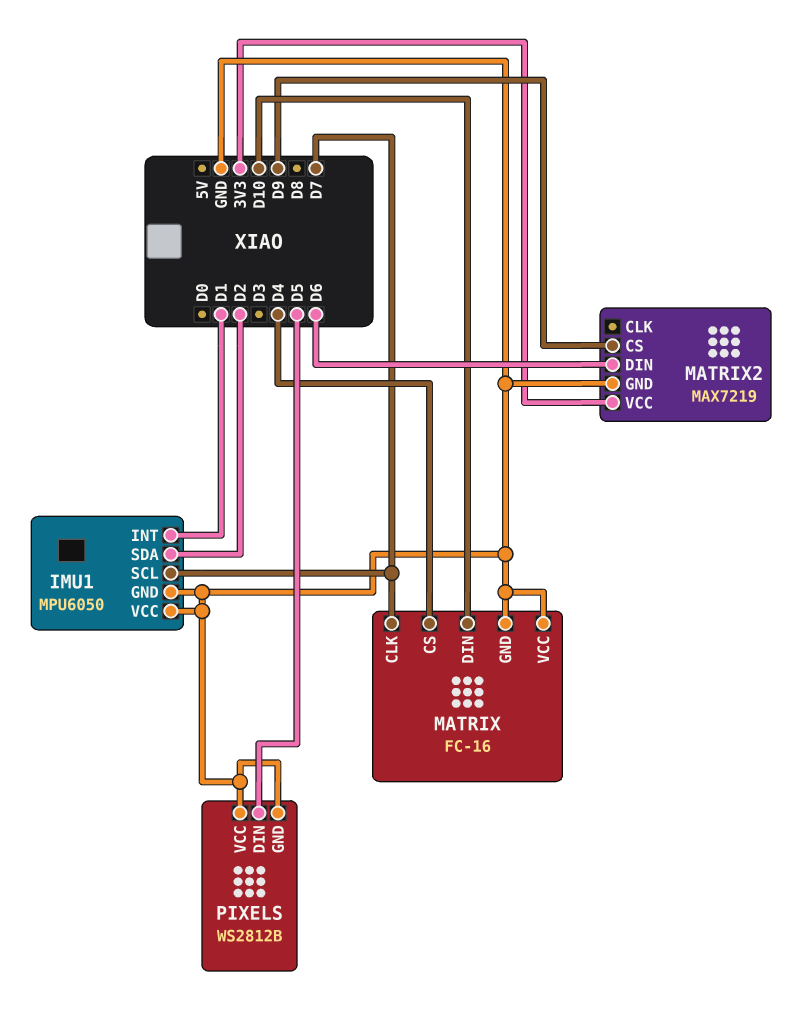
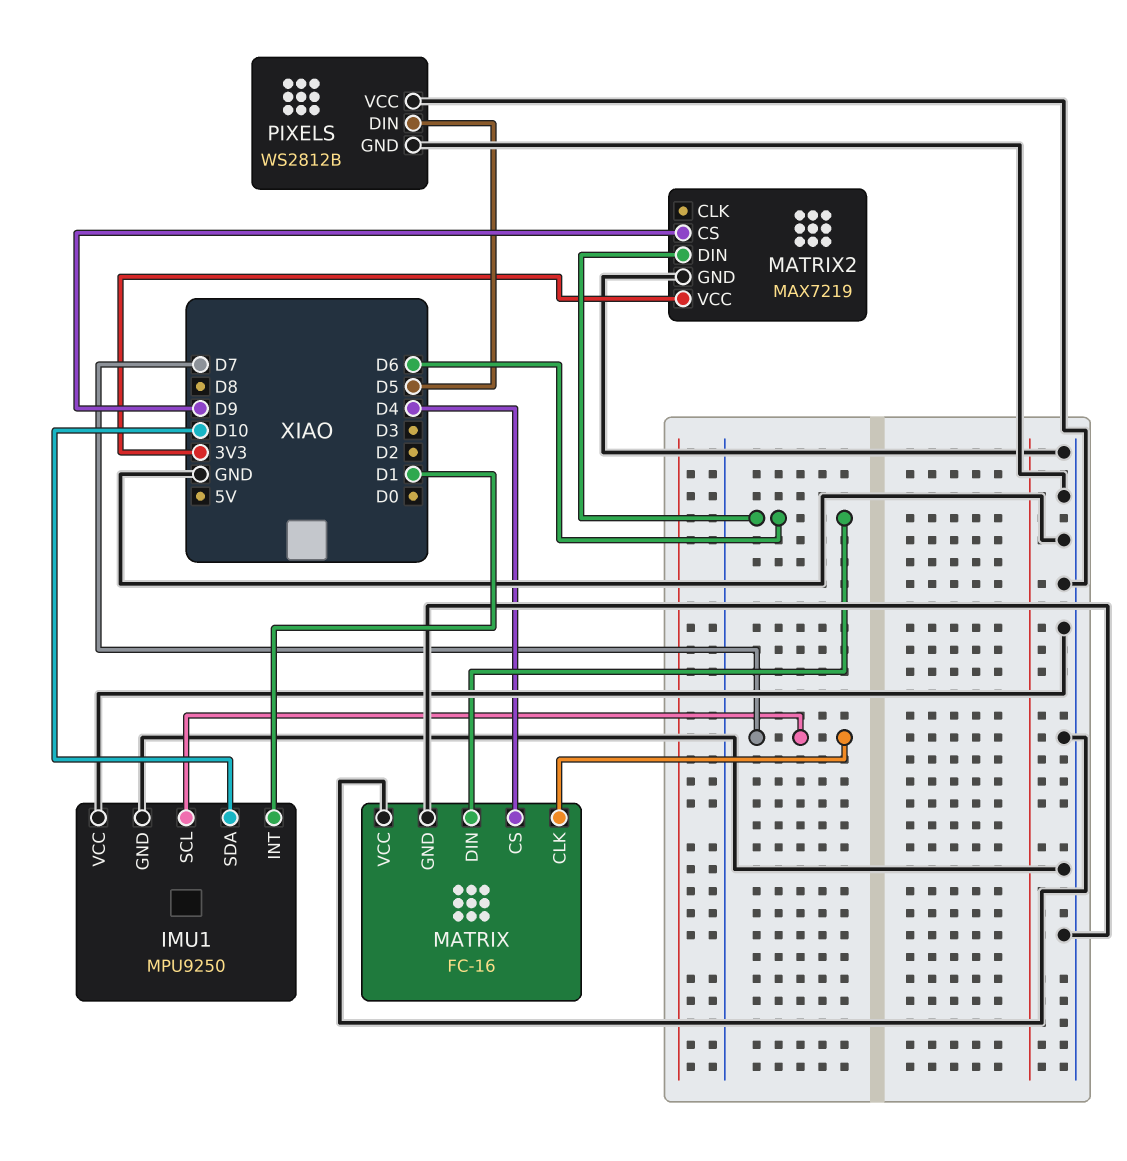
IMU1: MPU6050 -> MPU9250
IMU1 pin SDA: D2 -> D10
MATRIX pin DIN: D10 -> D6

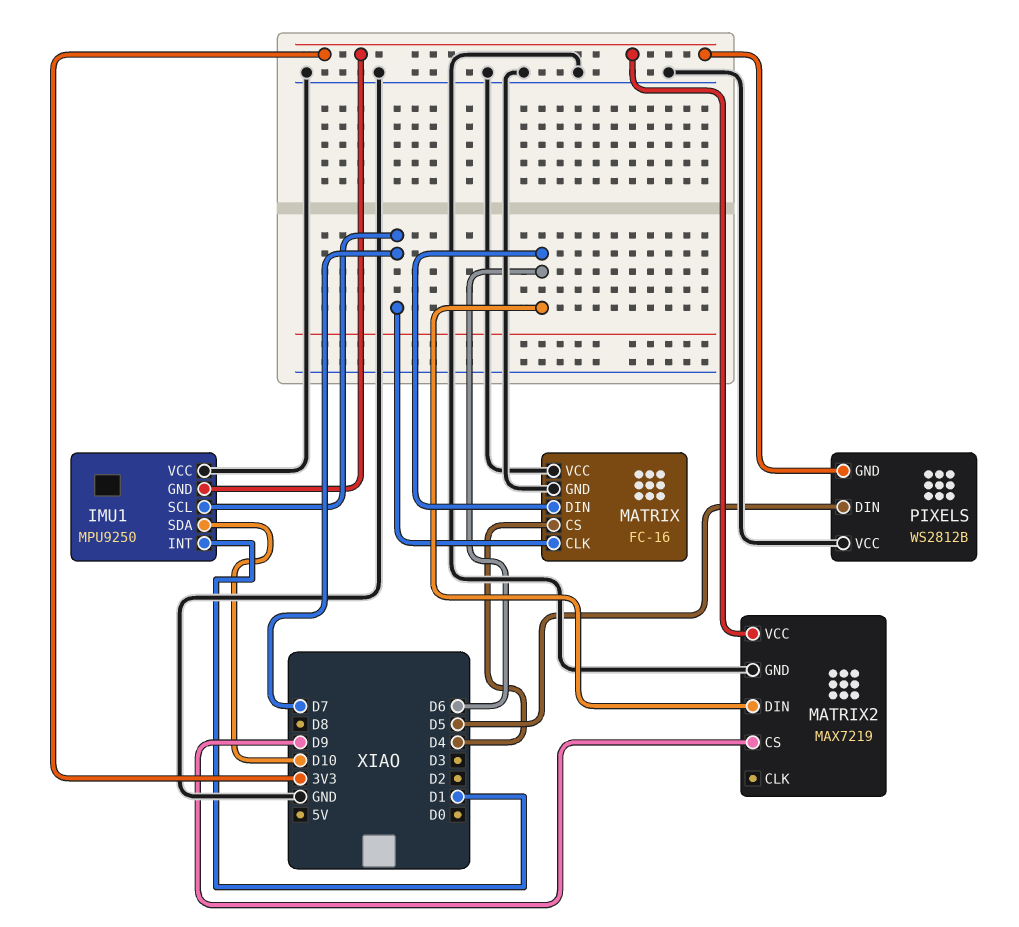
IMU1 pin GND: GND -> 3V3
PIXELS pin GND: GND -> 3V3

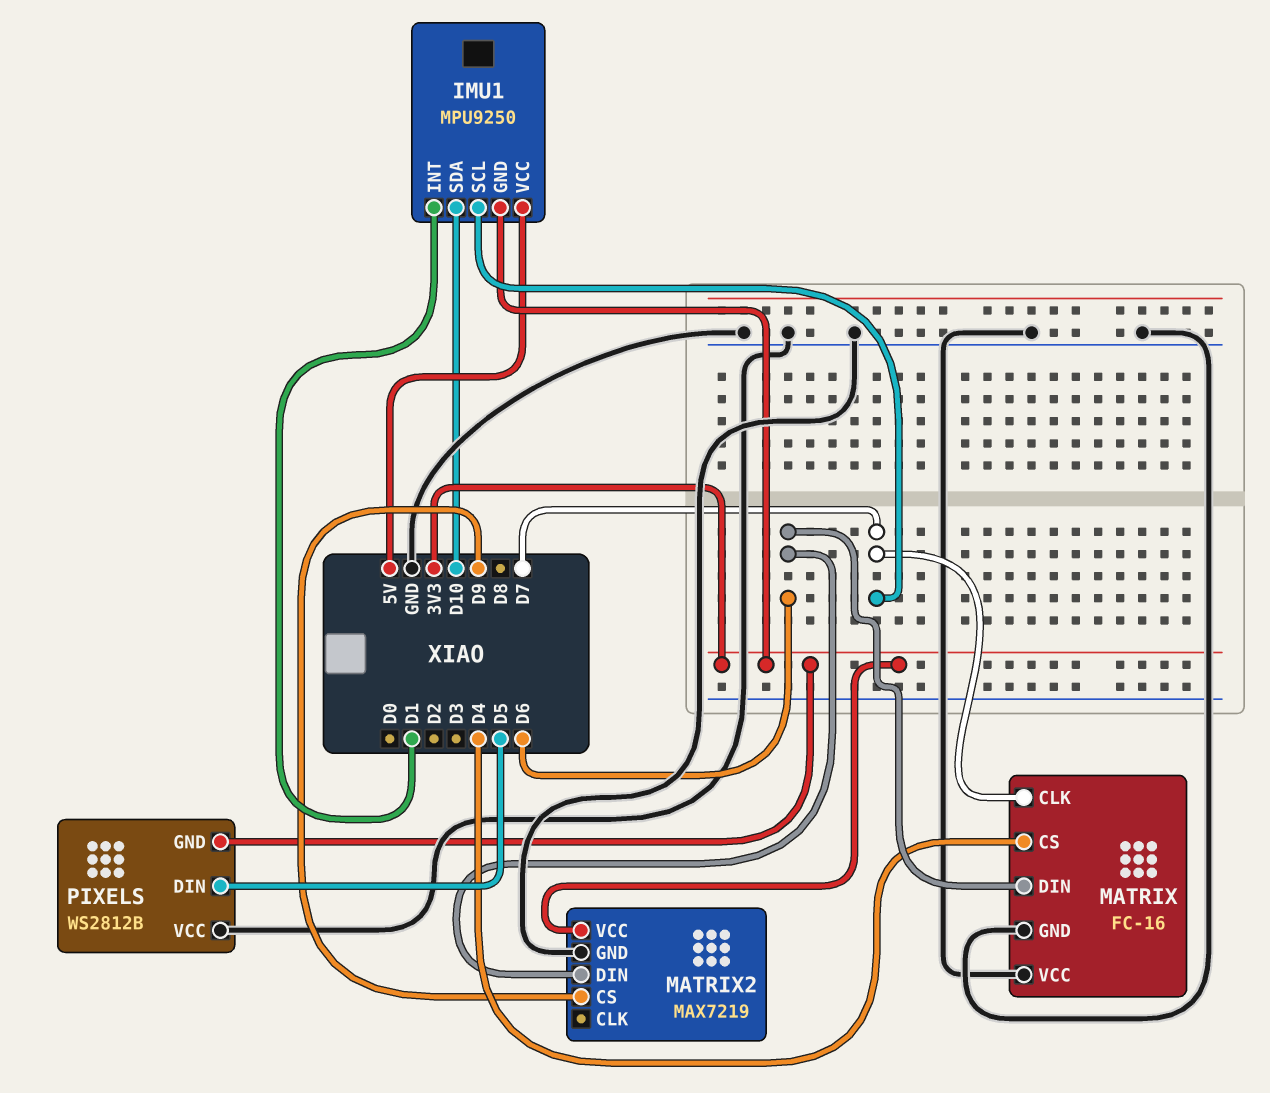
IMU1 pin VCC: GND -> 5V

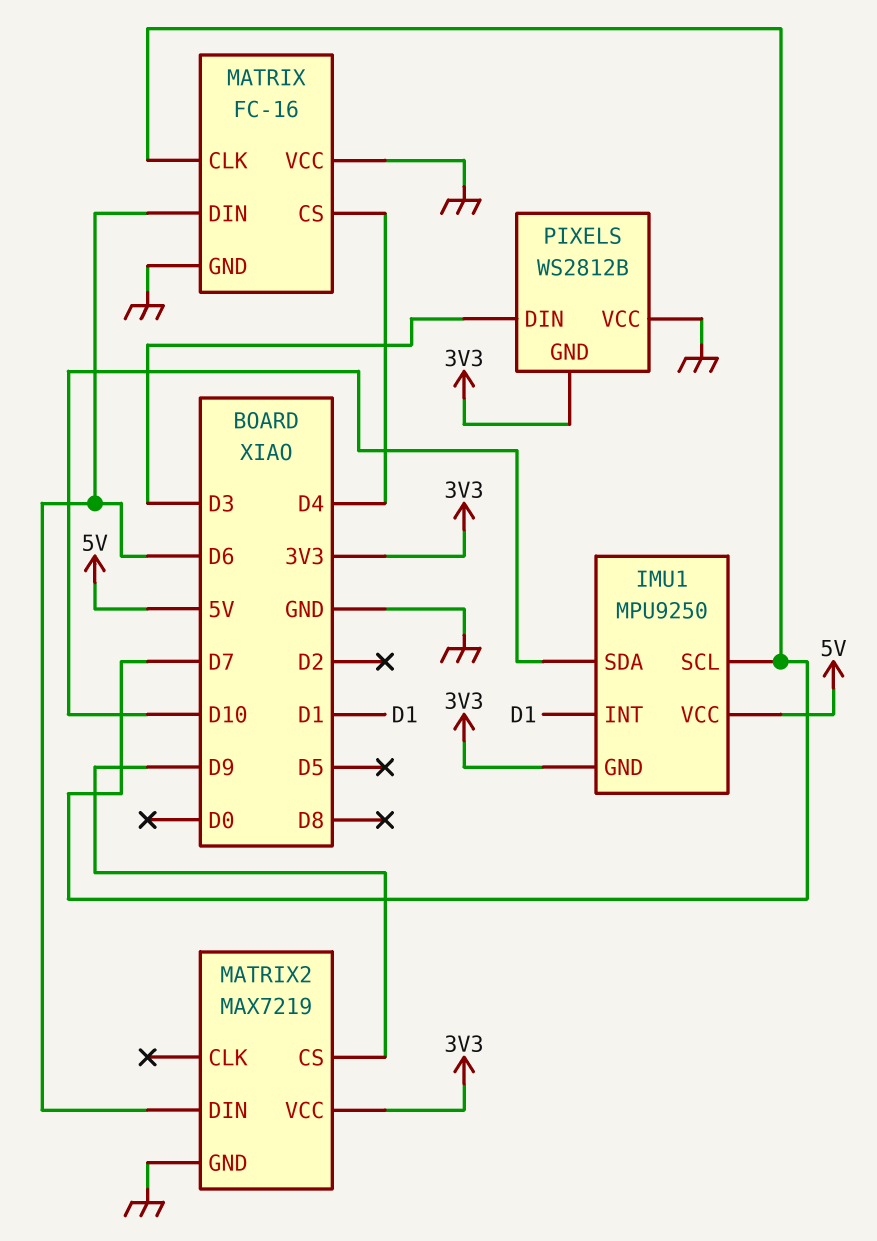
PIXELS pin DIN: D5 -> D3

